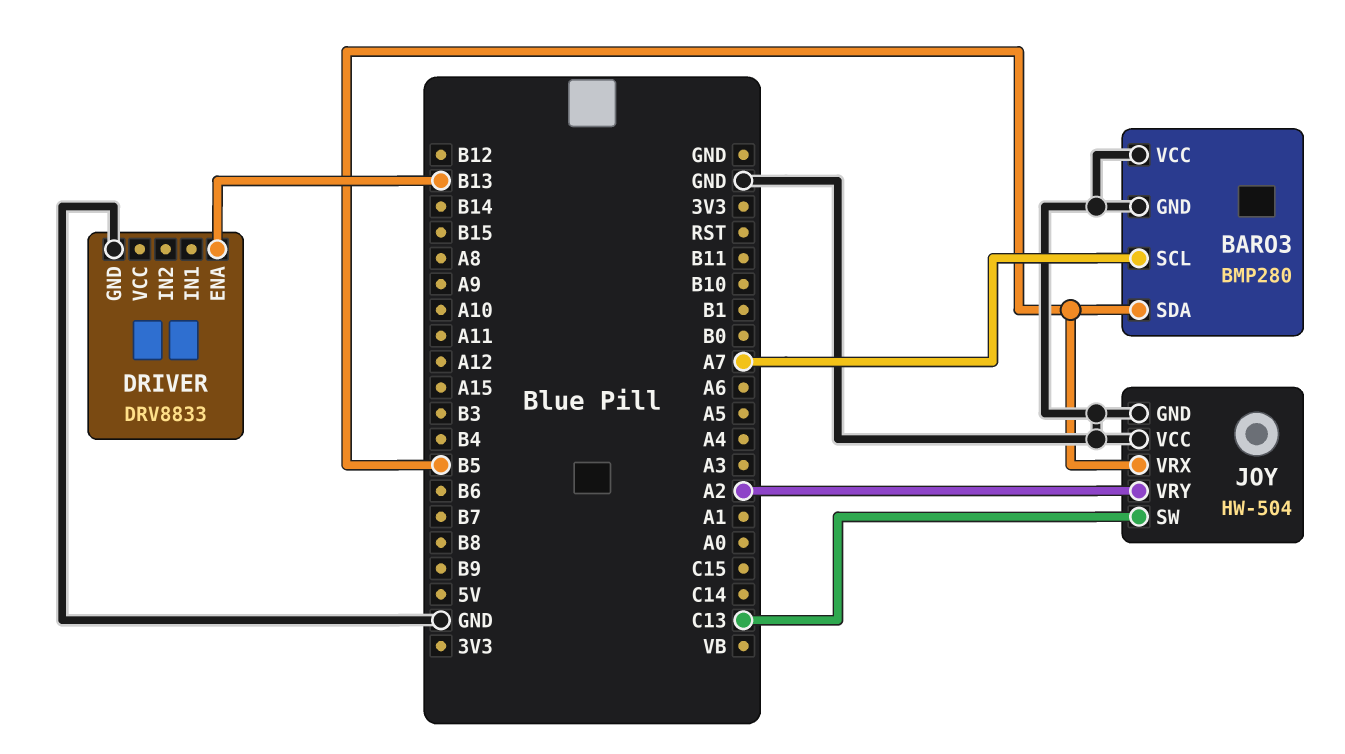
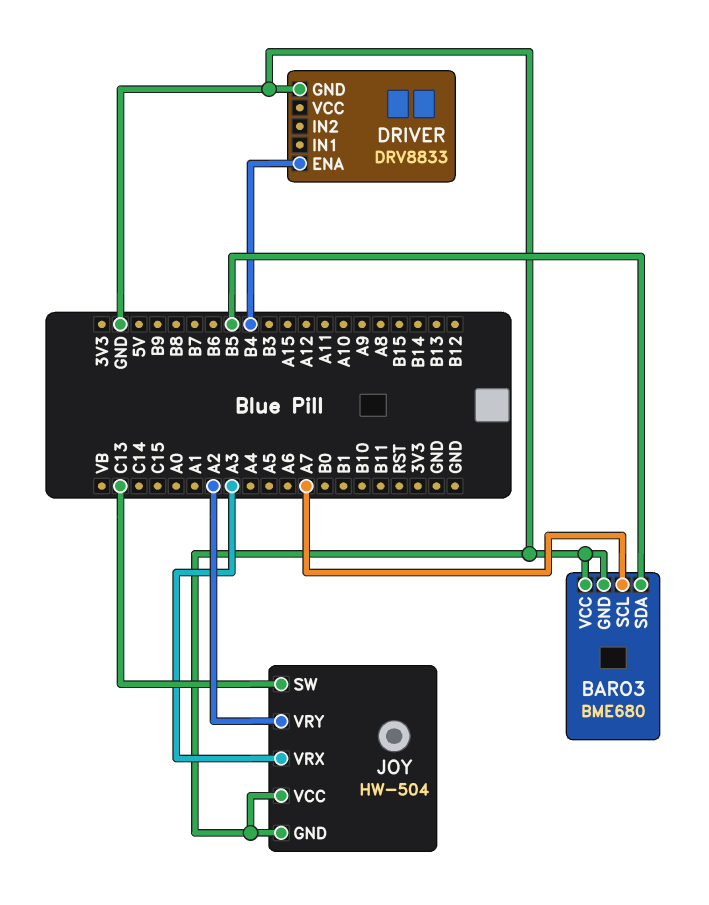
BARO3: BMP280 -> BME680
DRIVER pin ENA: B13 -> B4
JOY pin VRX: B5 -> A3

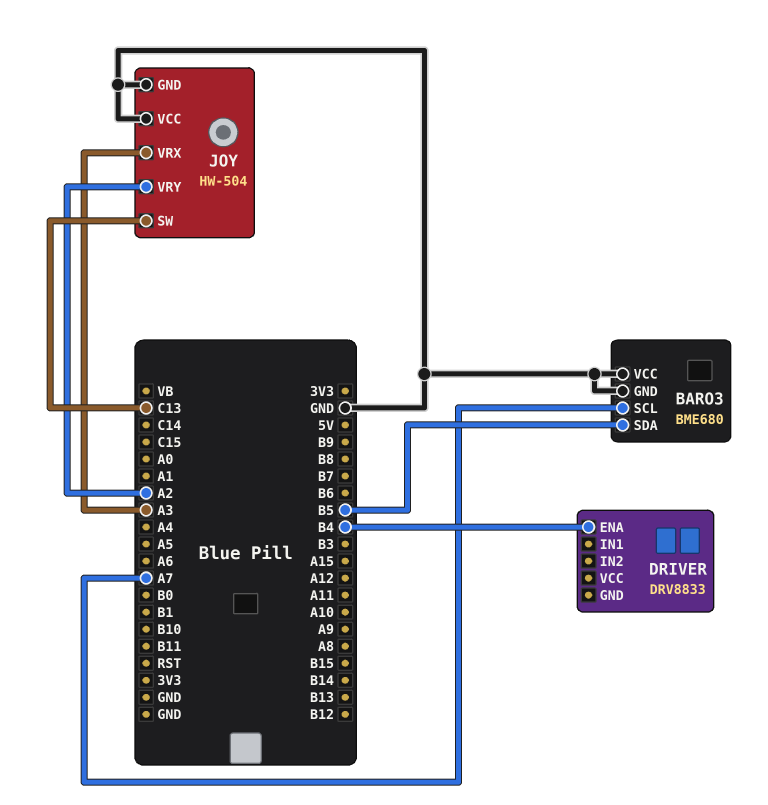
DRIVER pin GND: GND -> none

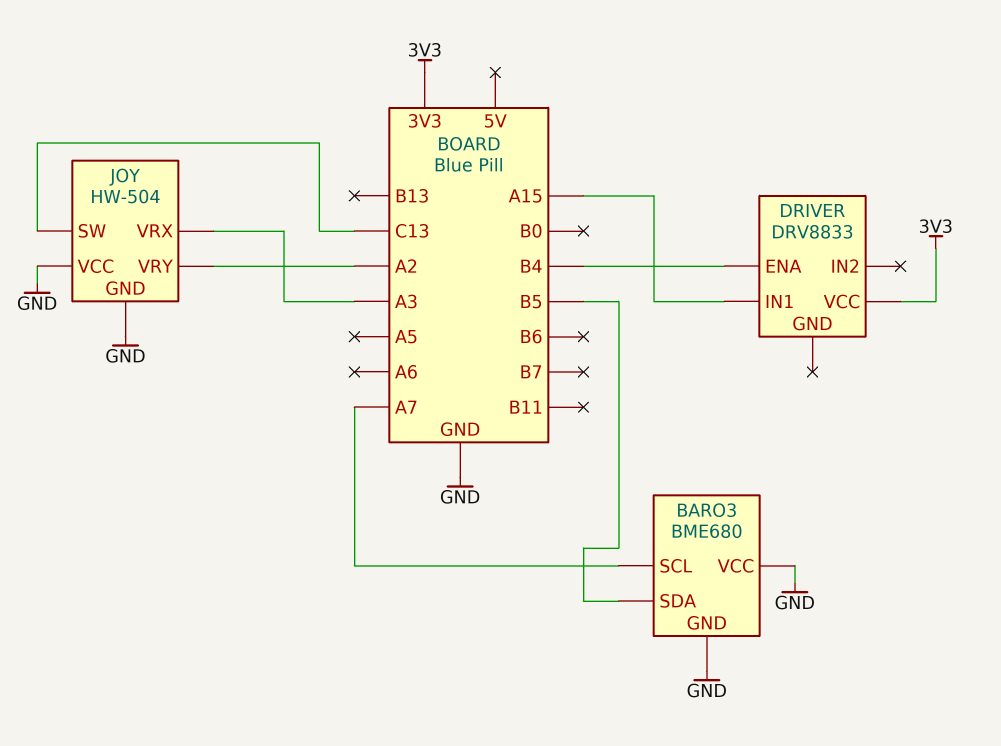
DRIVER pin IN1: none -> A15
DRIVER pin VCC: none -> 3V3

